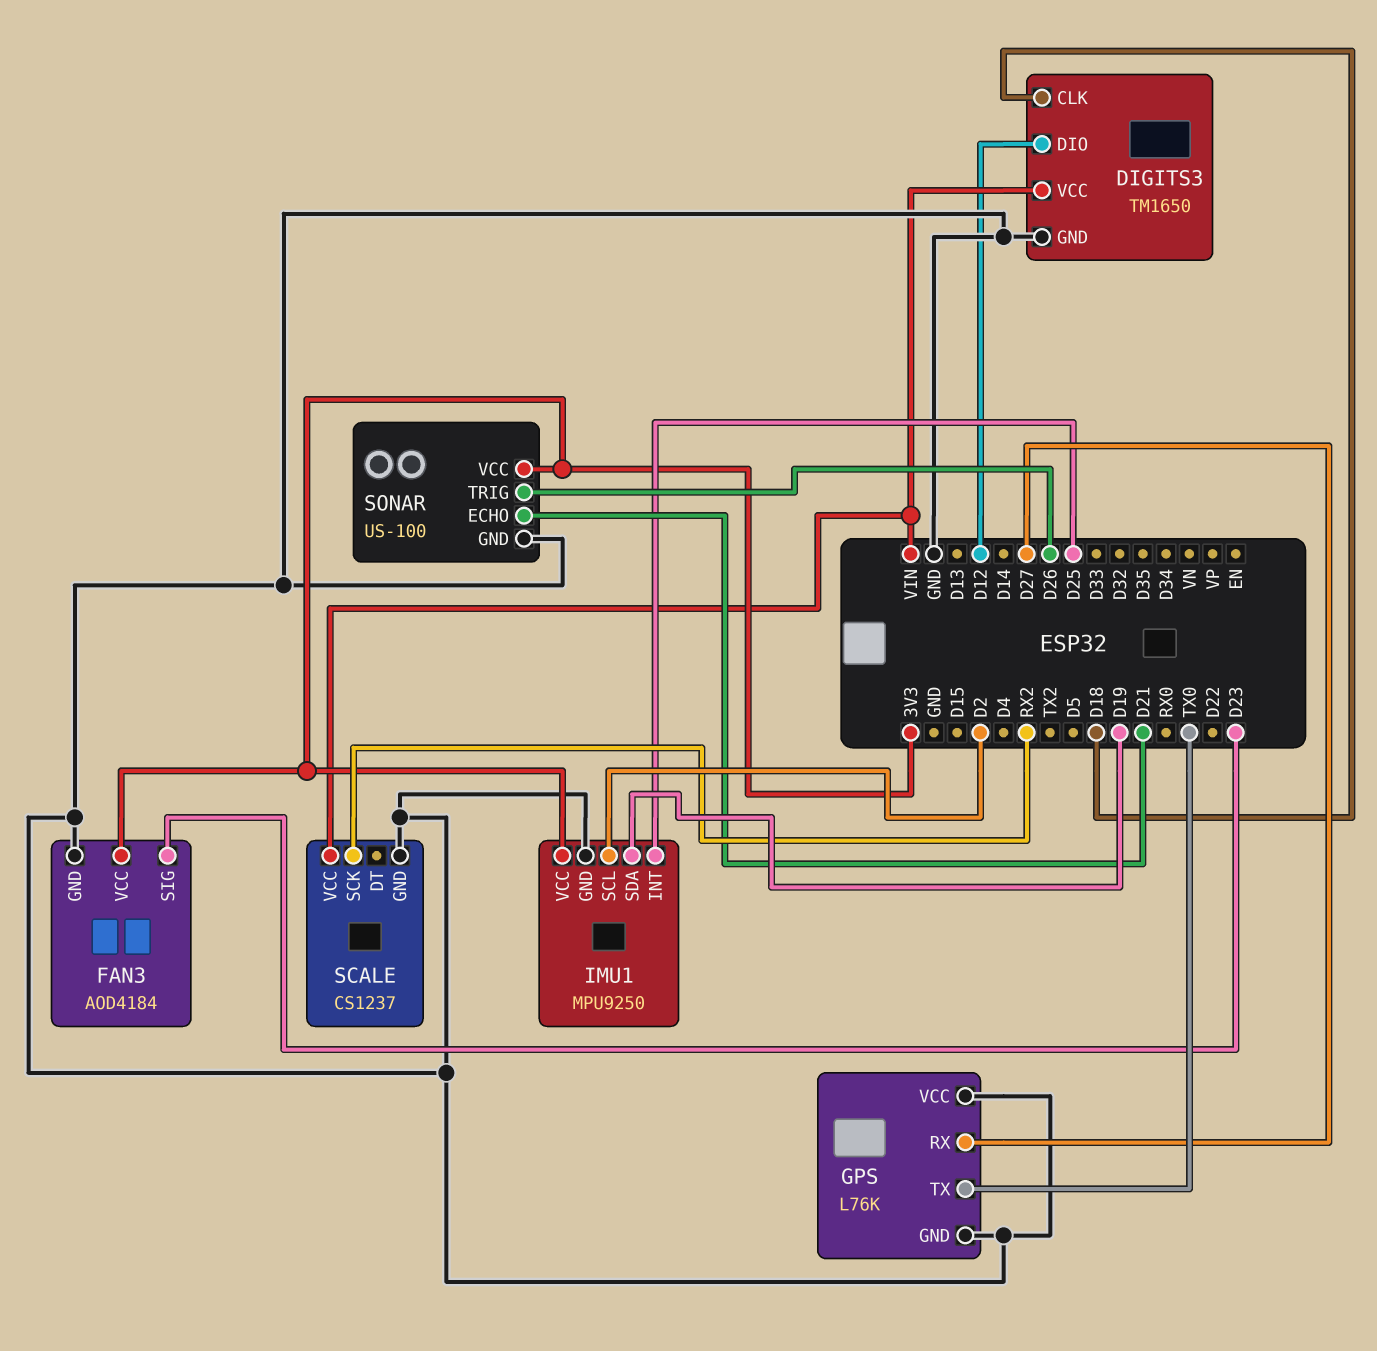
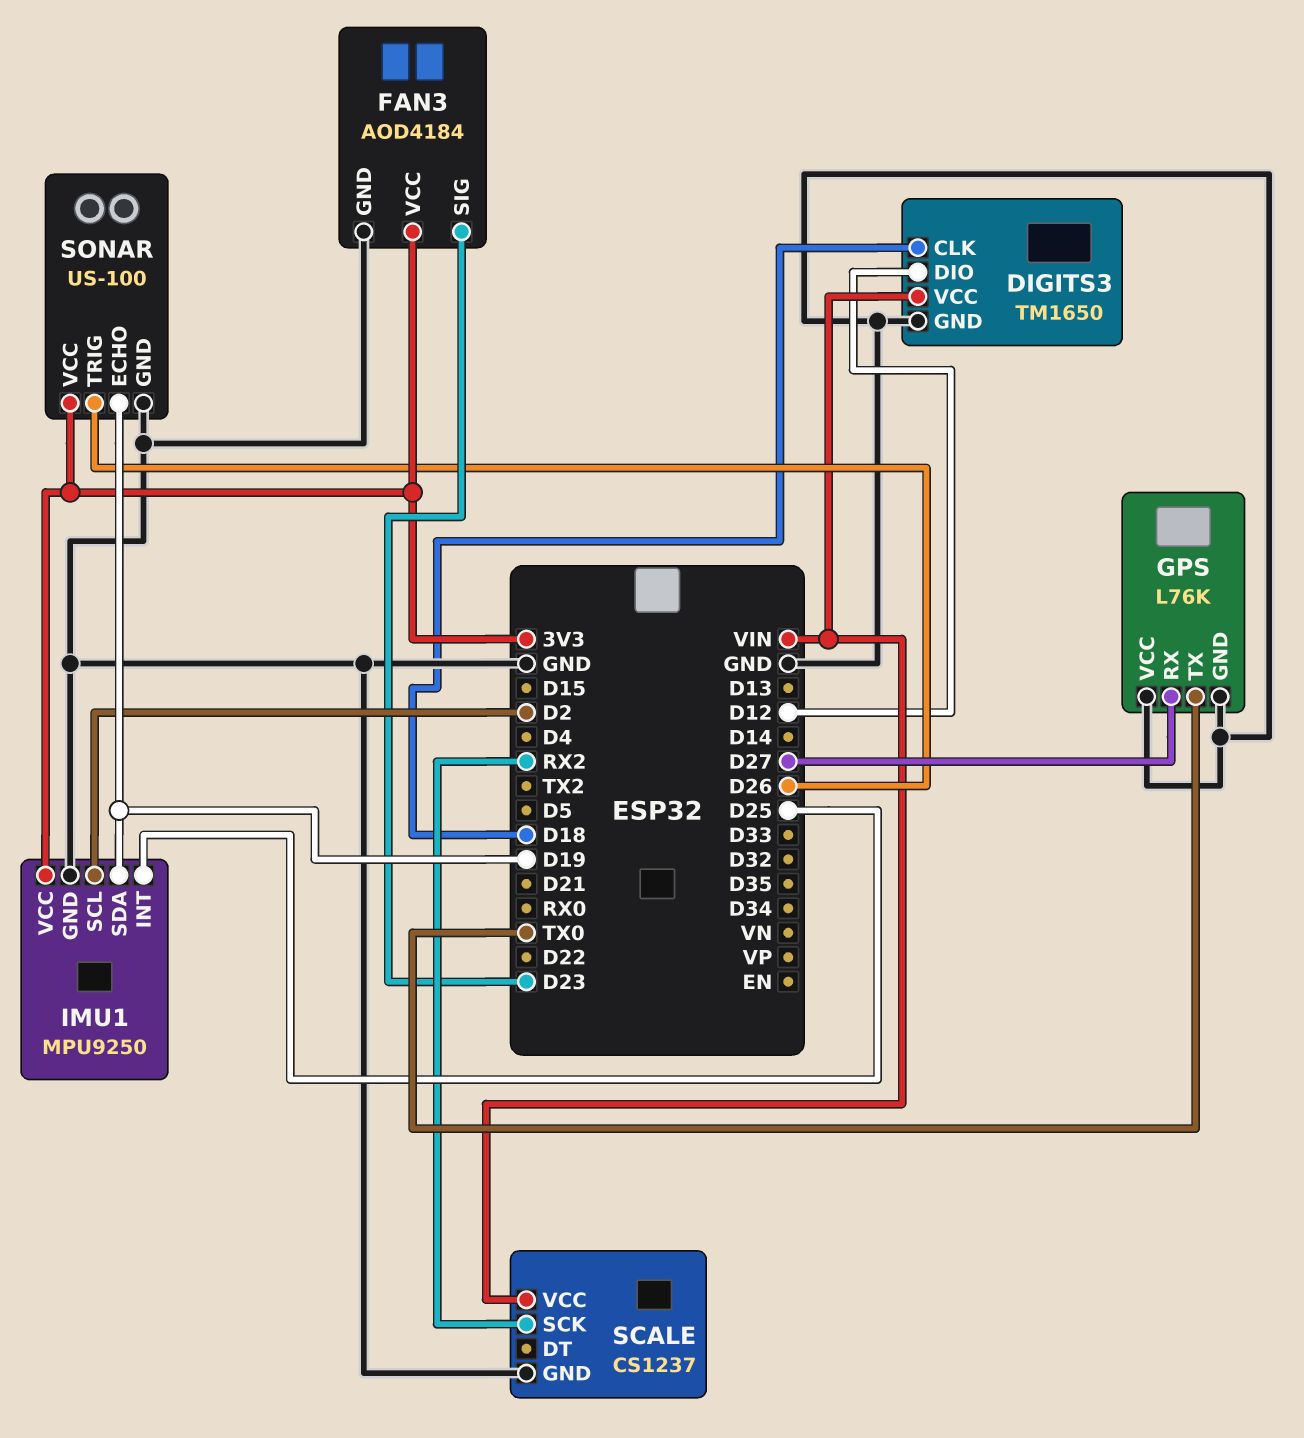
SONAR pin ECHO: D21 -> D19

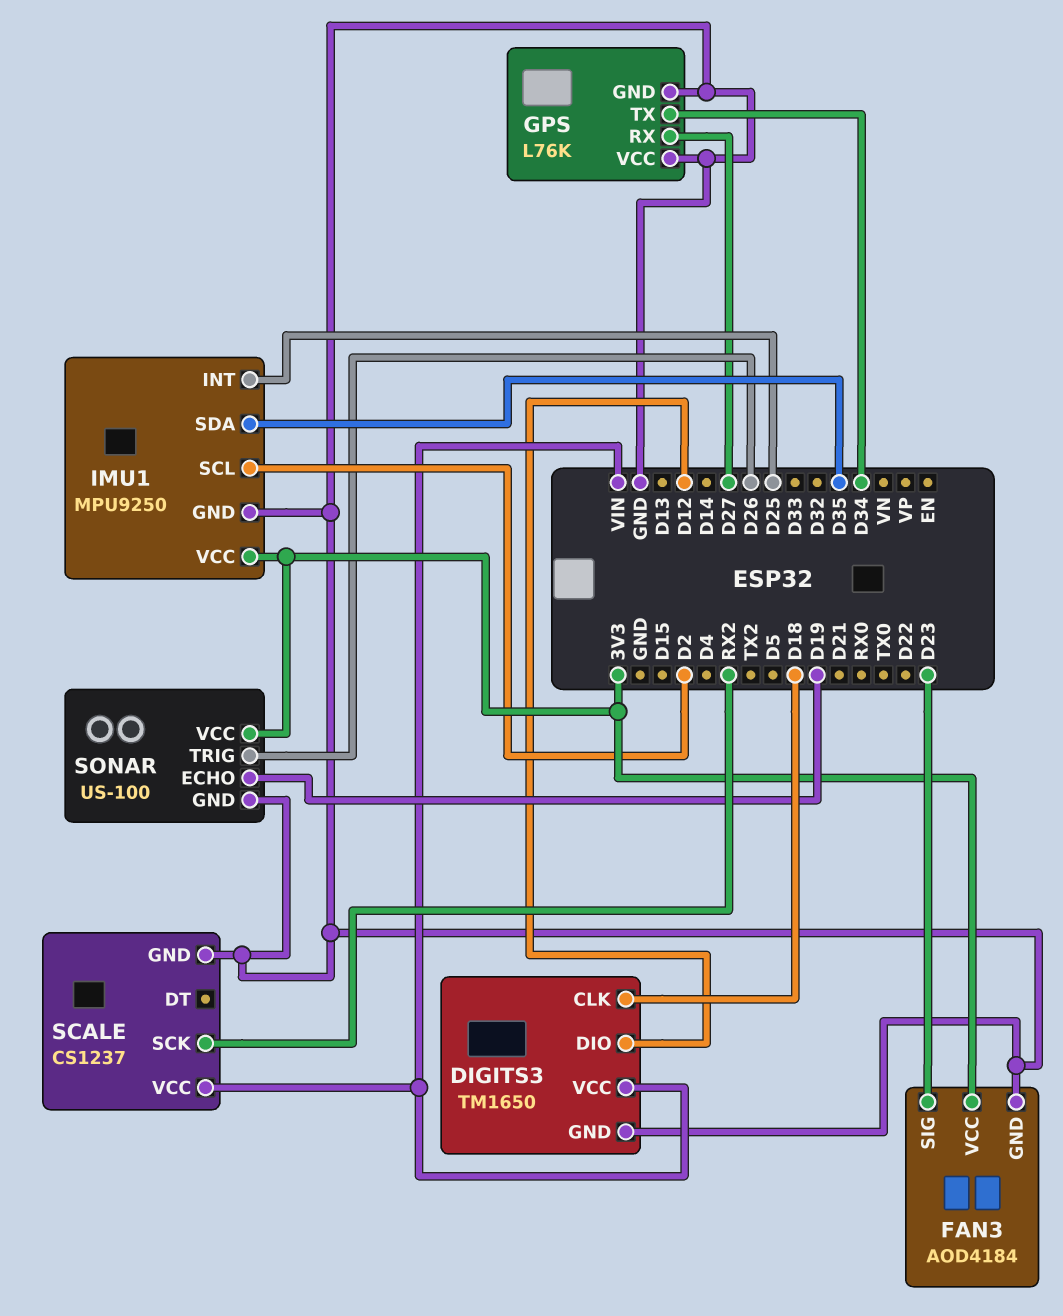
GPS pin TX: TX0 -> D34
IMU1 pin SDA: D19 -> D35

